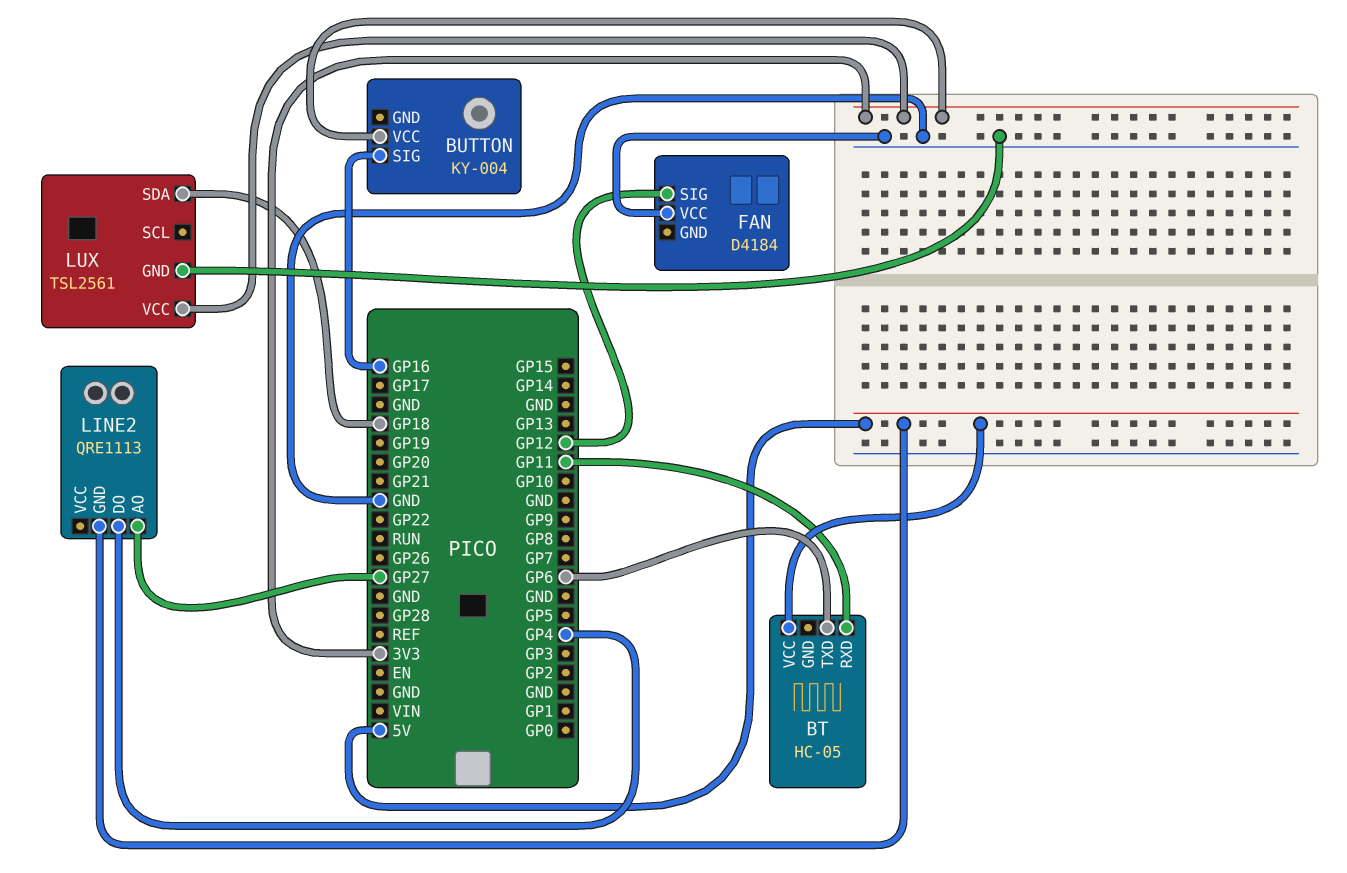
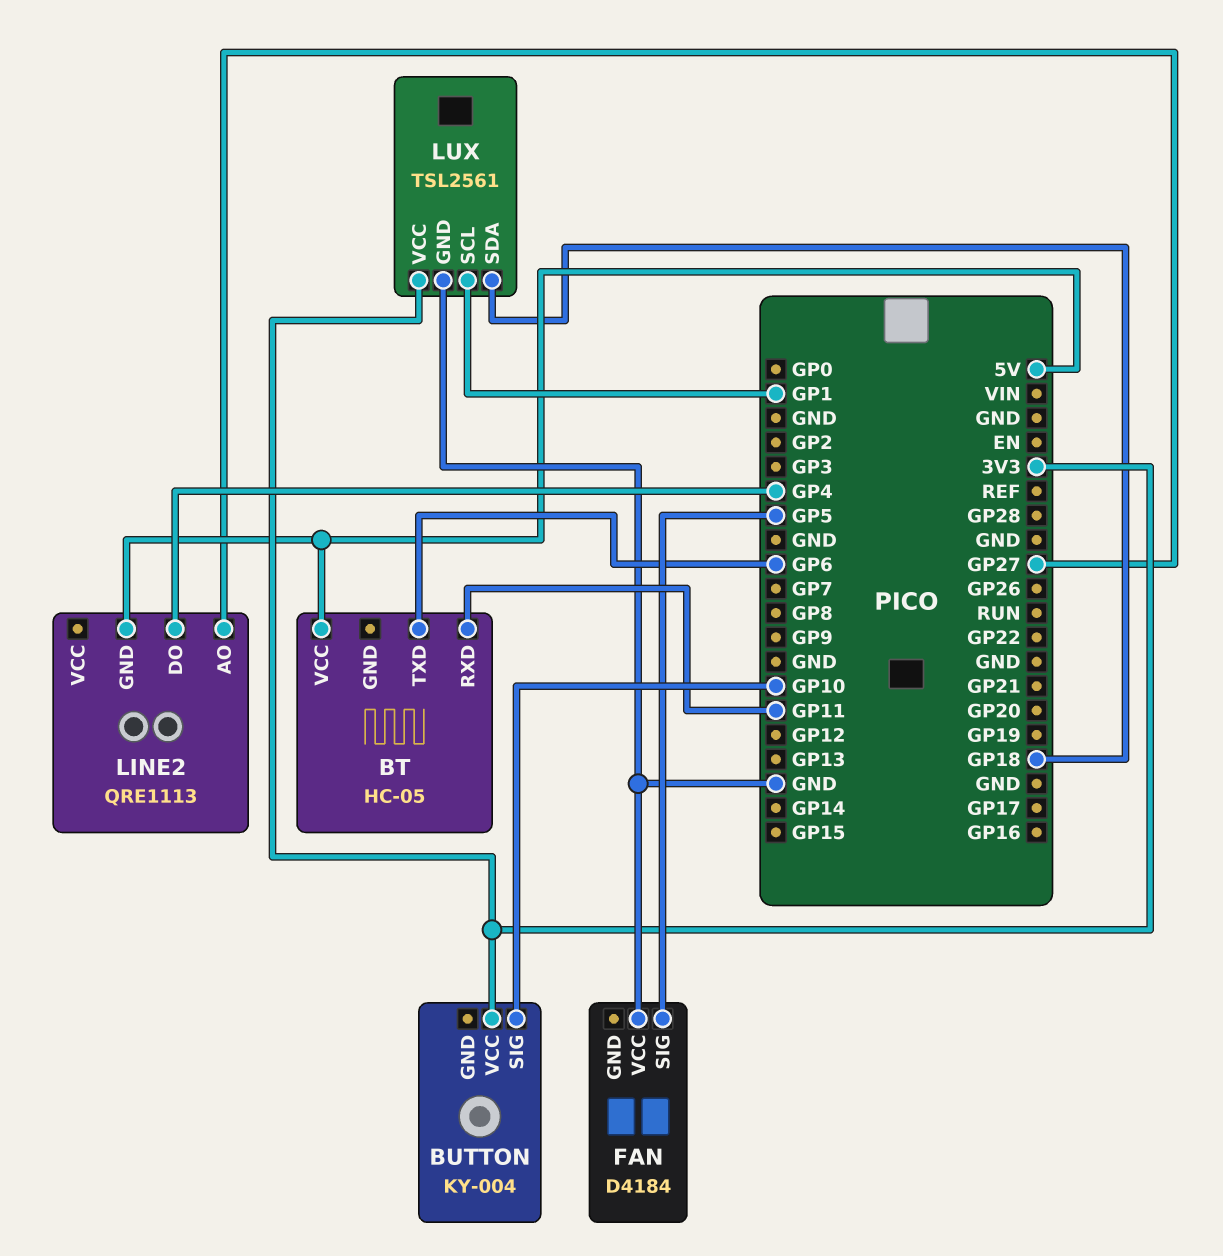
BUTTON pin SIG: GP16 -> GP10
FAN pin SIG: GP12 -> GP5
LUX pin SCL: none -> GP1

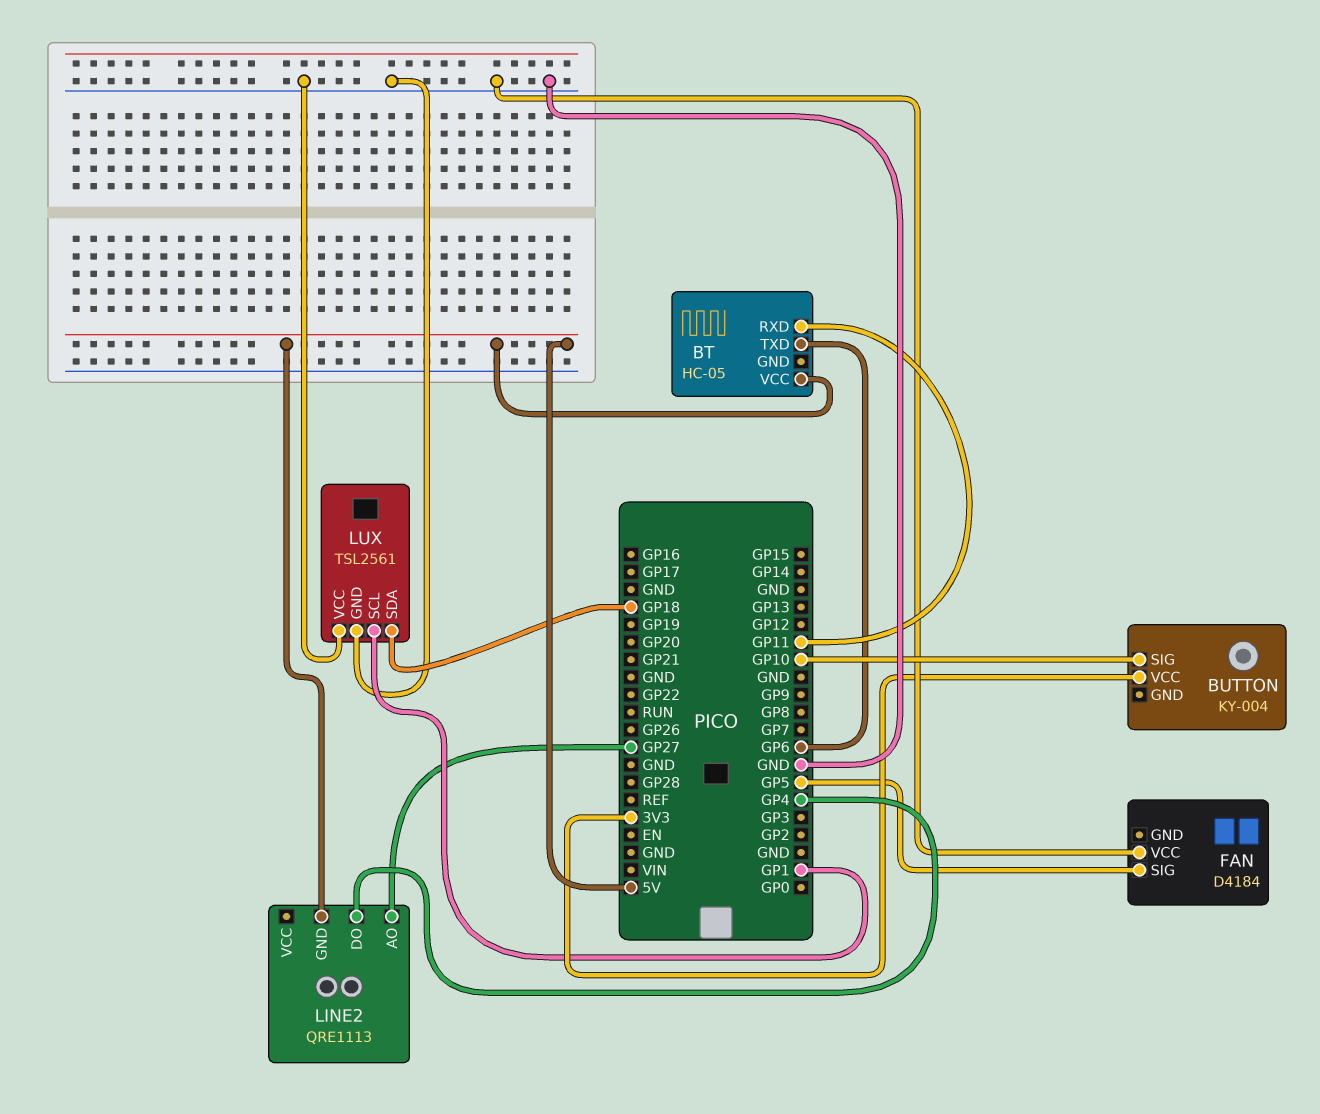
LUX pin VCC: 3V3 -> GND

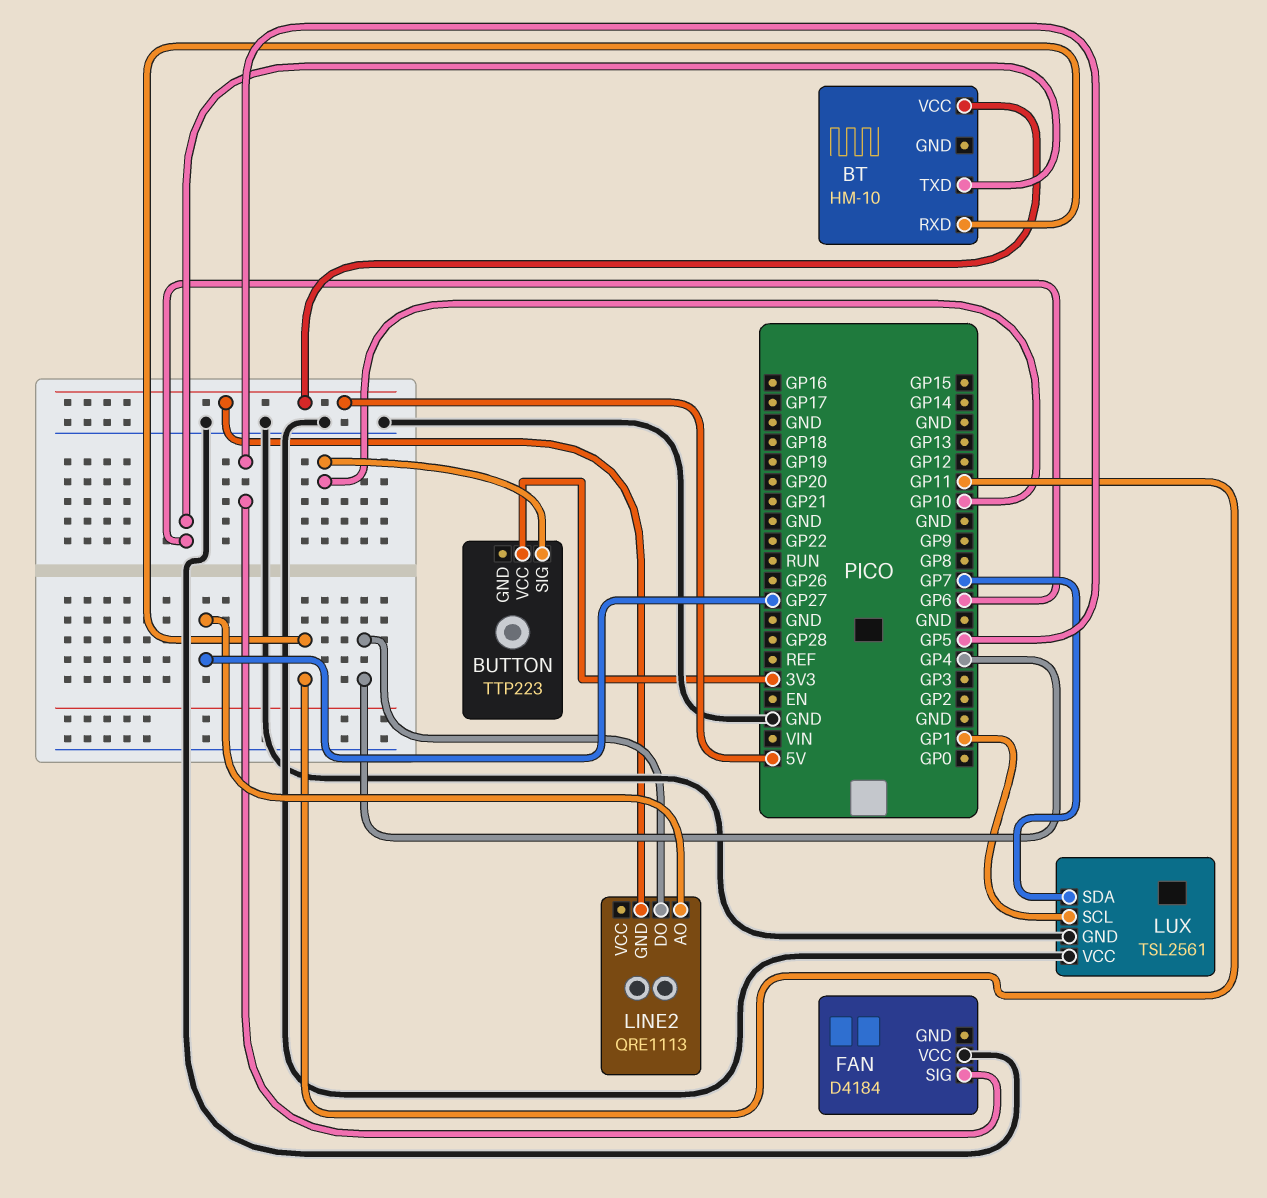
BT: HC-05 -> HM-10
BUTTON: KY-004 -> TTP223
LUX pin SDA: GP18 -> GP7

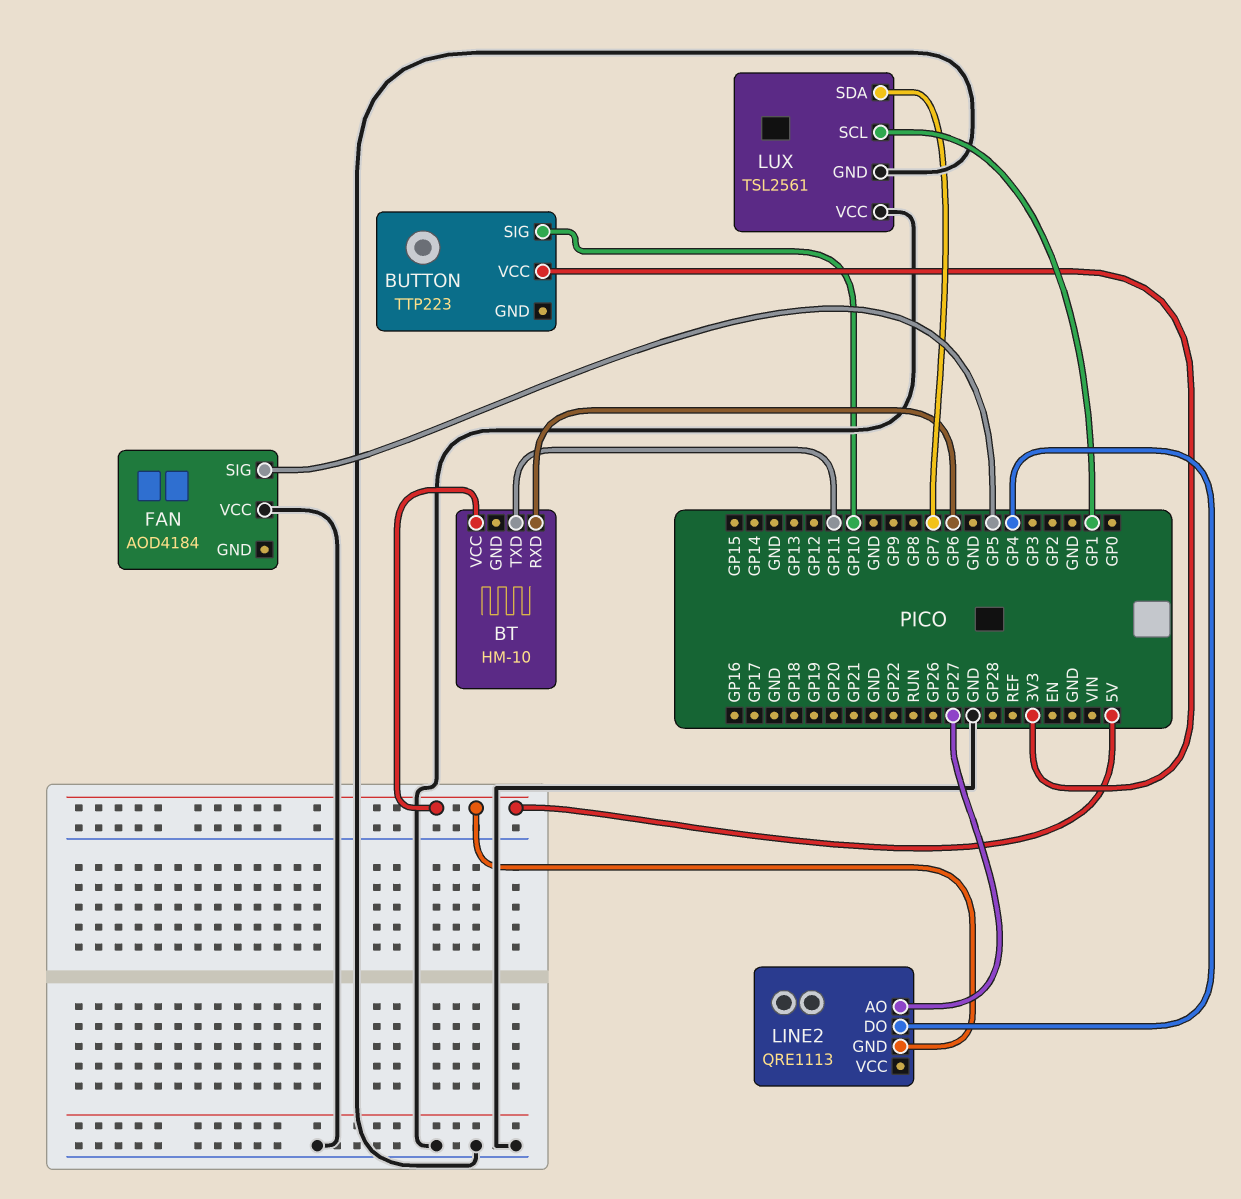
BT pin RXD: GP11 -> GP6
BT pin TXD: GP6 -> GP11
FAN: D4184 -> AOD4184

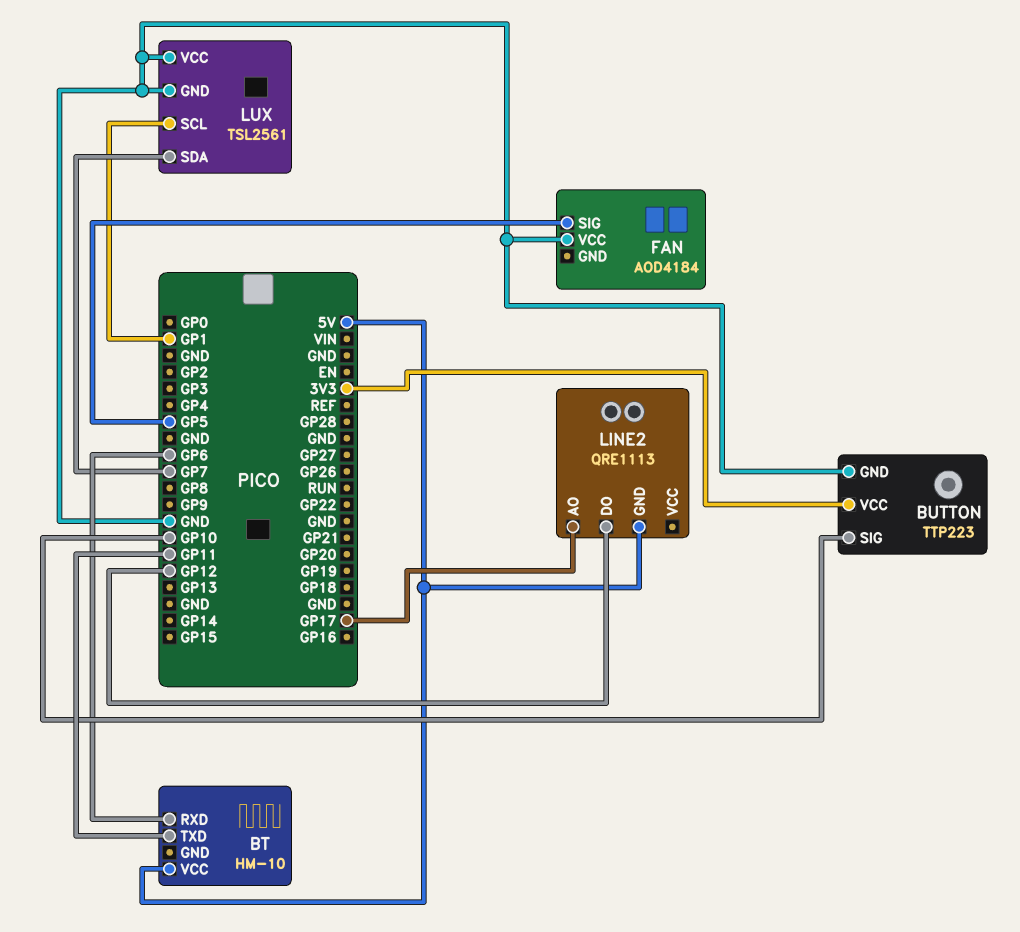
BUTTON pin GND: none -> GND
LINE2 pin AO: GP27 -> GP17
LINE2 pin DO: GP4 -> GP12

